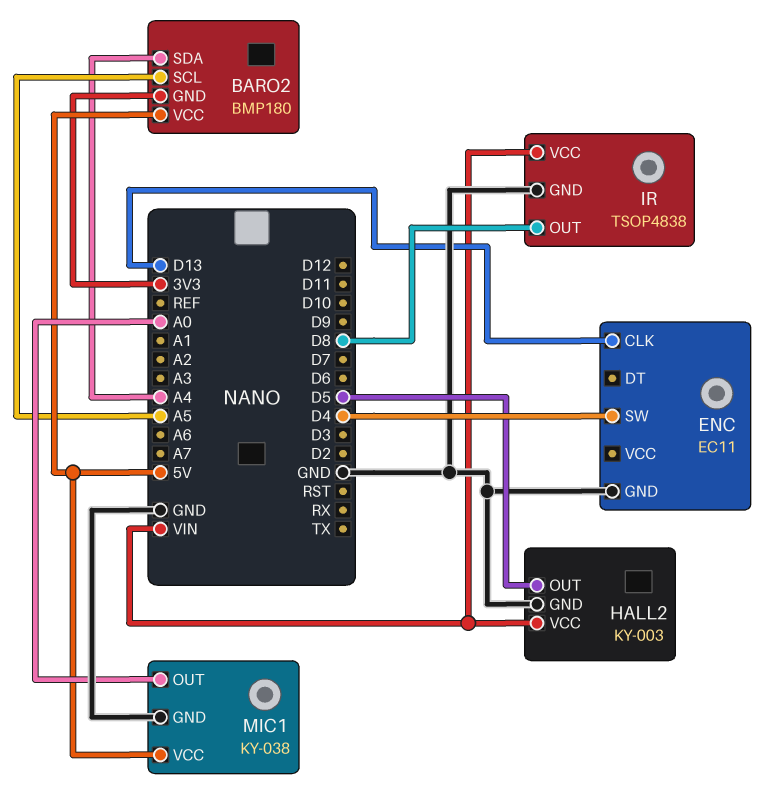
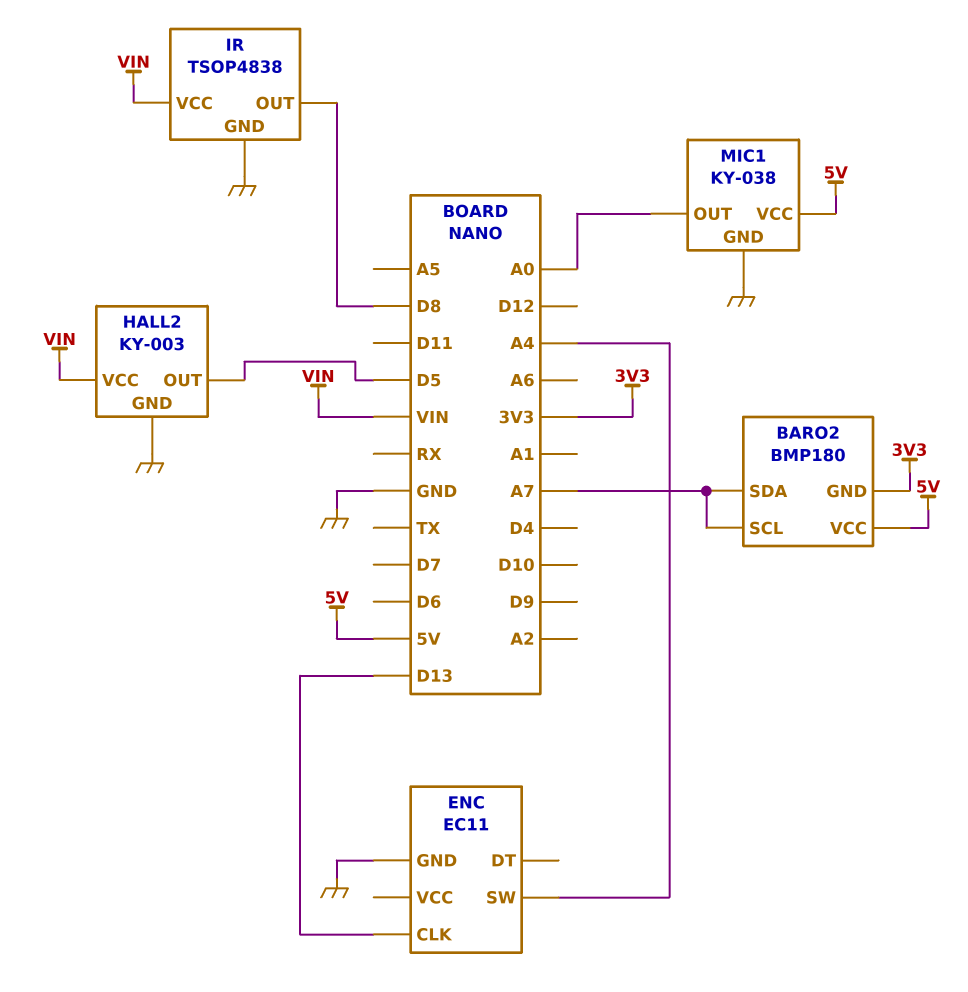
BARO2 pin SCL: A5 -> A7
BARO2 pin SDA: A4 -> A7
ENC pin SW: D4 -> A4

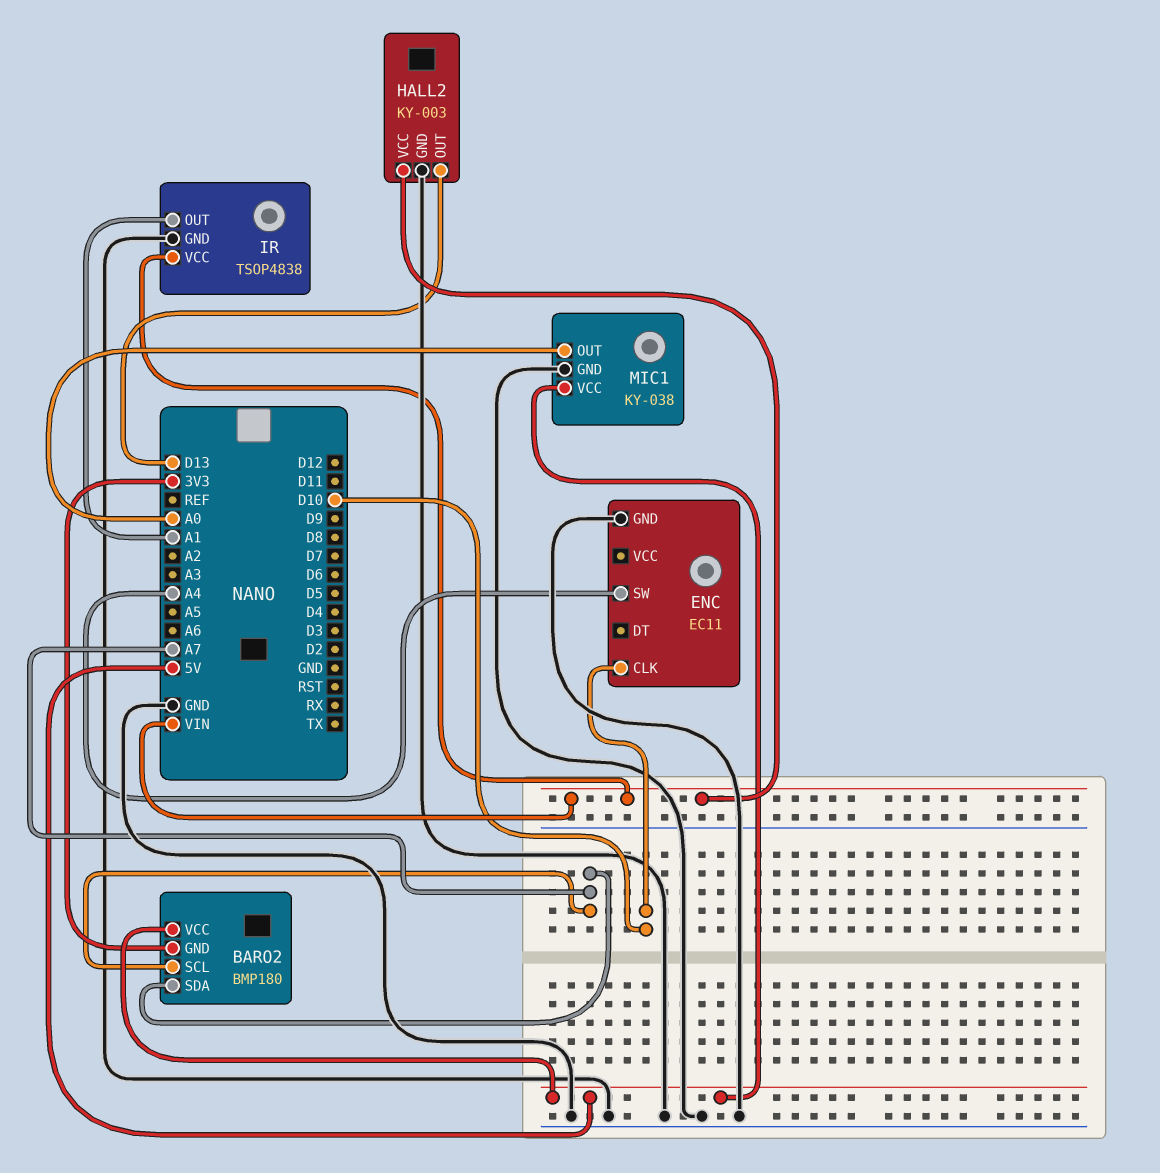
ENC pin CLK: D13 -> D10
HALL2 pin OUT: D5 -> D13
IR pin OUT: D8 -> A1

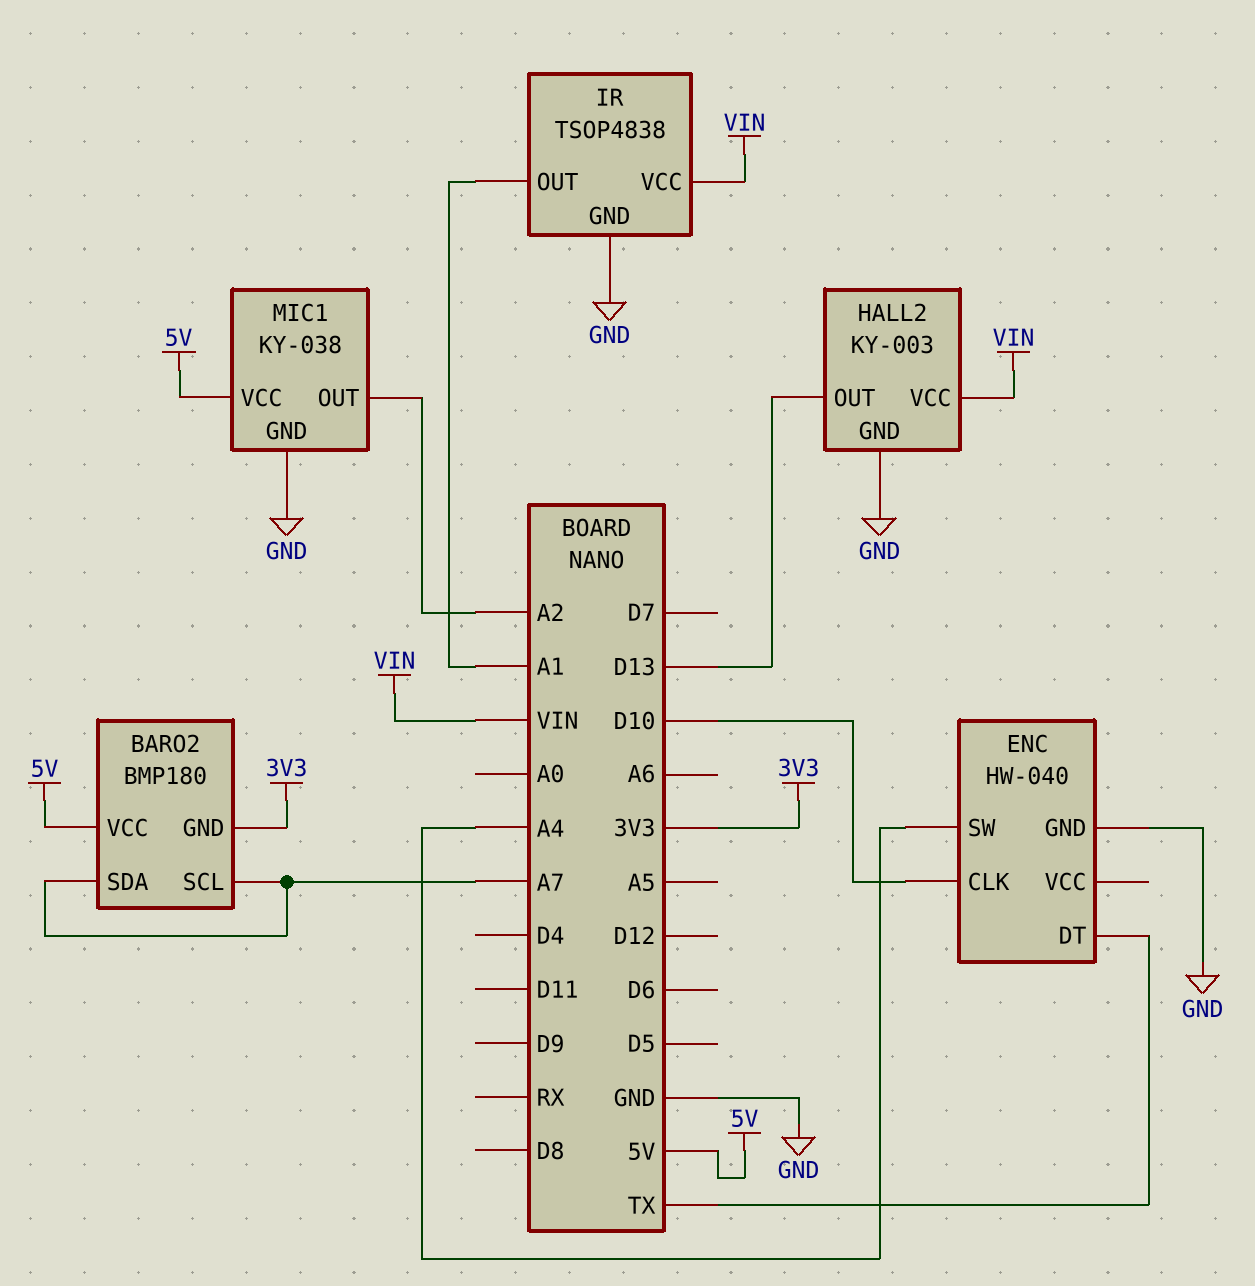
ENC: EC11 -> HW-040
ENC pin DT: none -> TX
MIC1 pin OUT: A0 -> A2

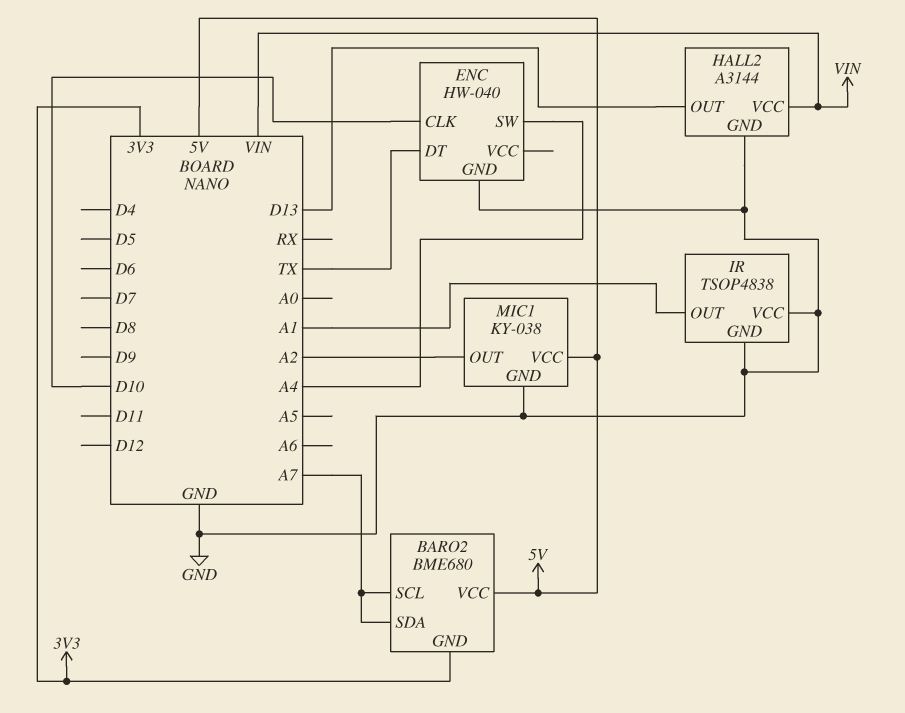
BARO2: BMP180 -> BME680
HALL2: KY-003 -> A3144
IR pin VCC: VIN -> GND

